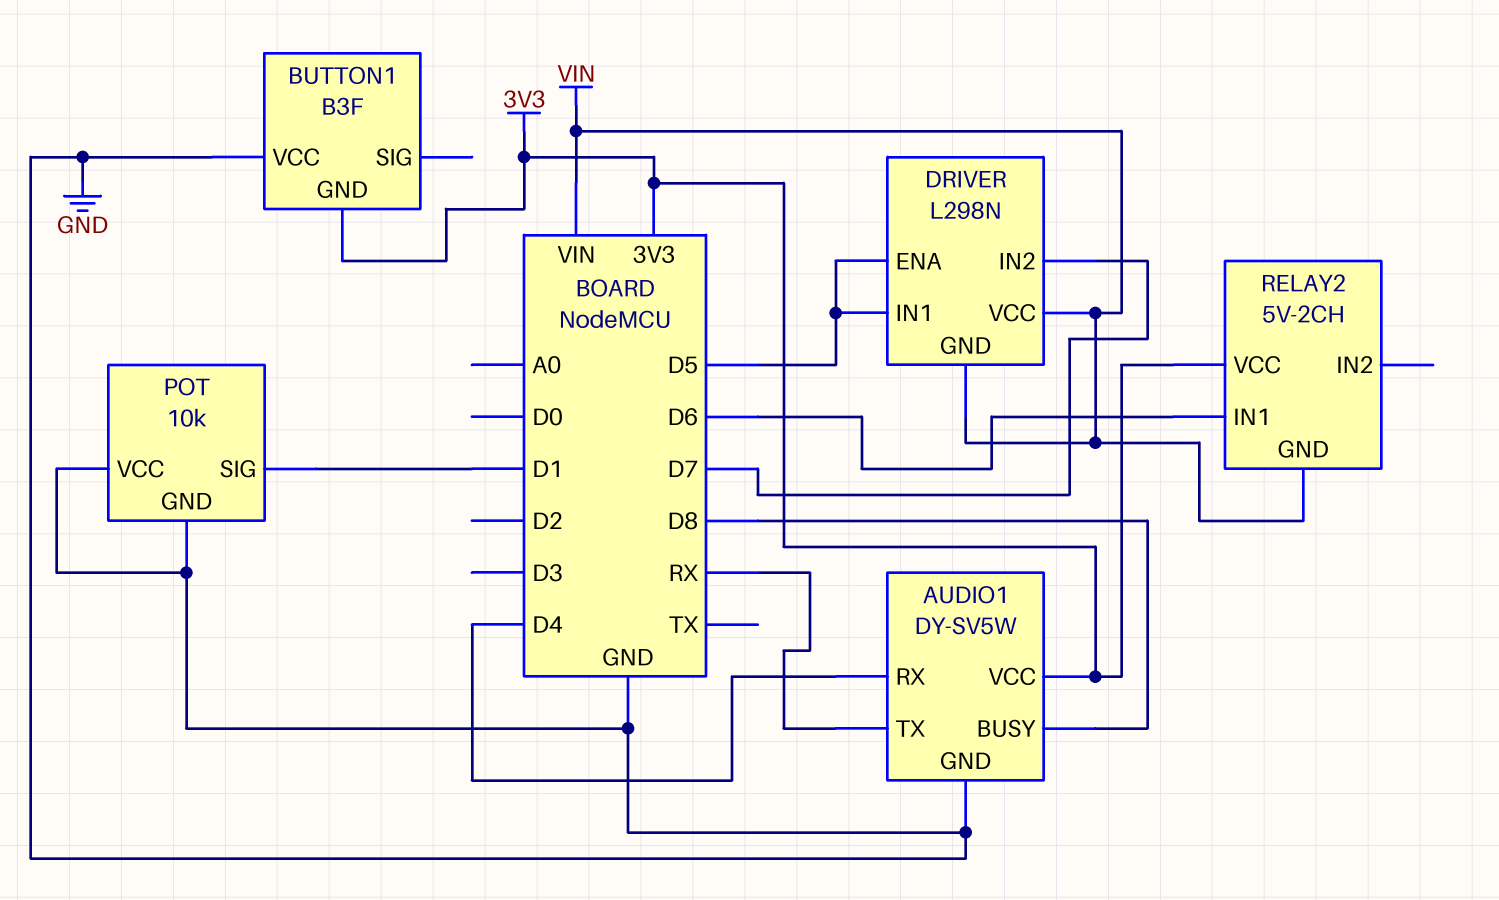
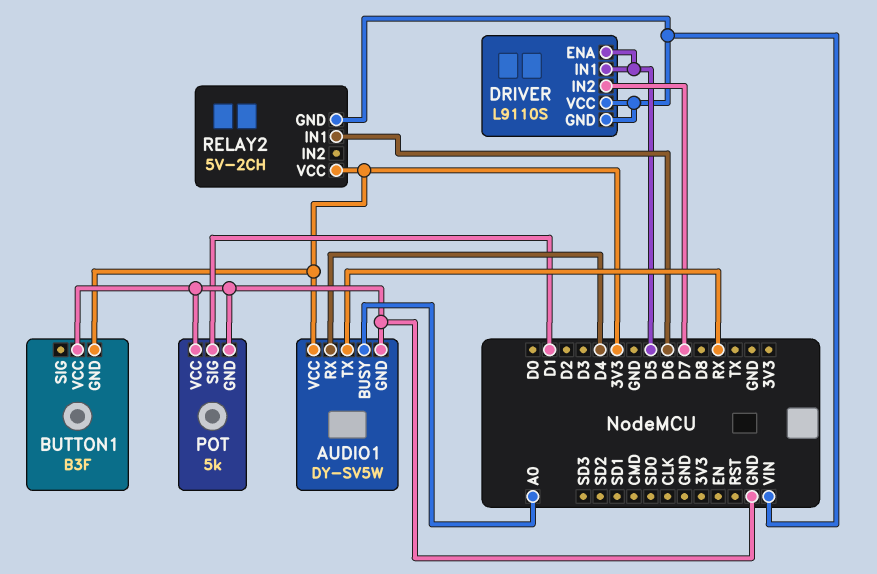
AUDIO1 pin BUSY: D8 -> A0
DRIVER: L298N -> L9110S
POT: 10k -> 5k

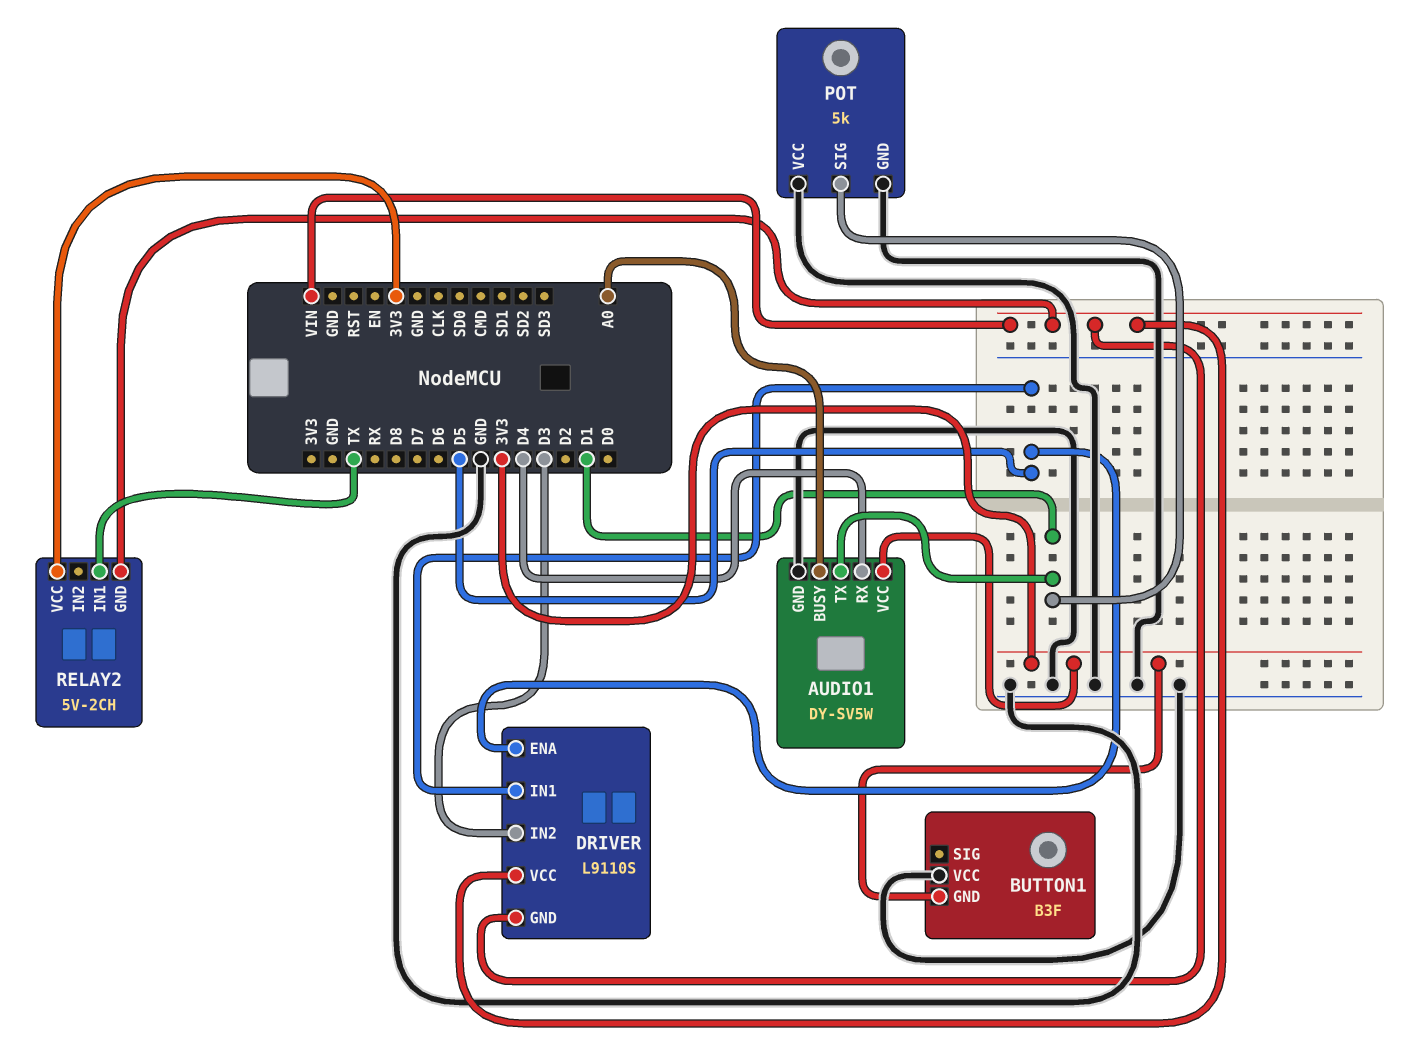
AUDIO1 pin TX: RX -> D1
DRIVER pin IN2: D7 -> D3
RELAY2 pin IN1: D6 -> TX

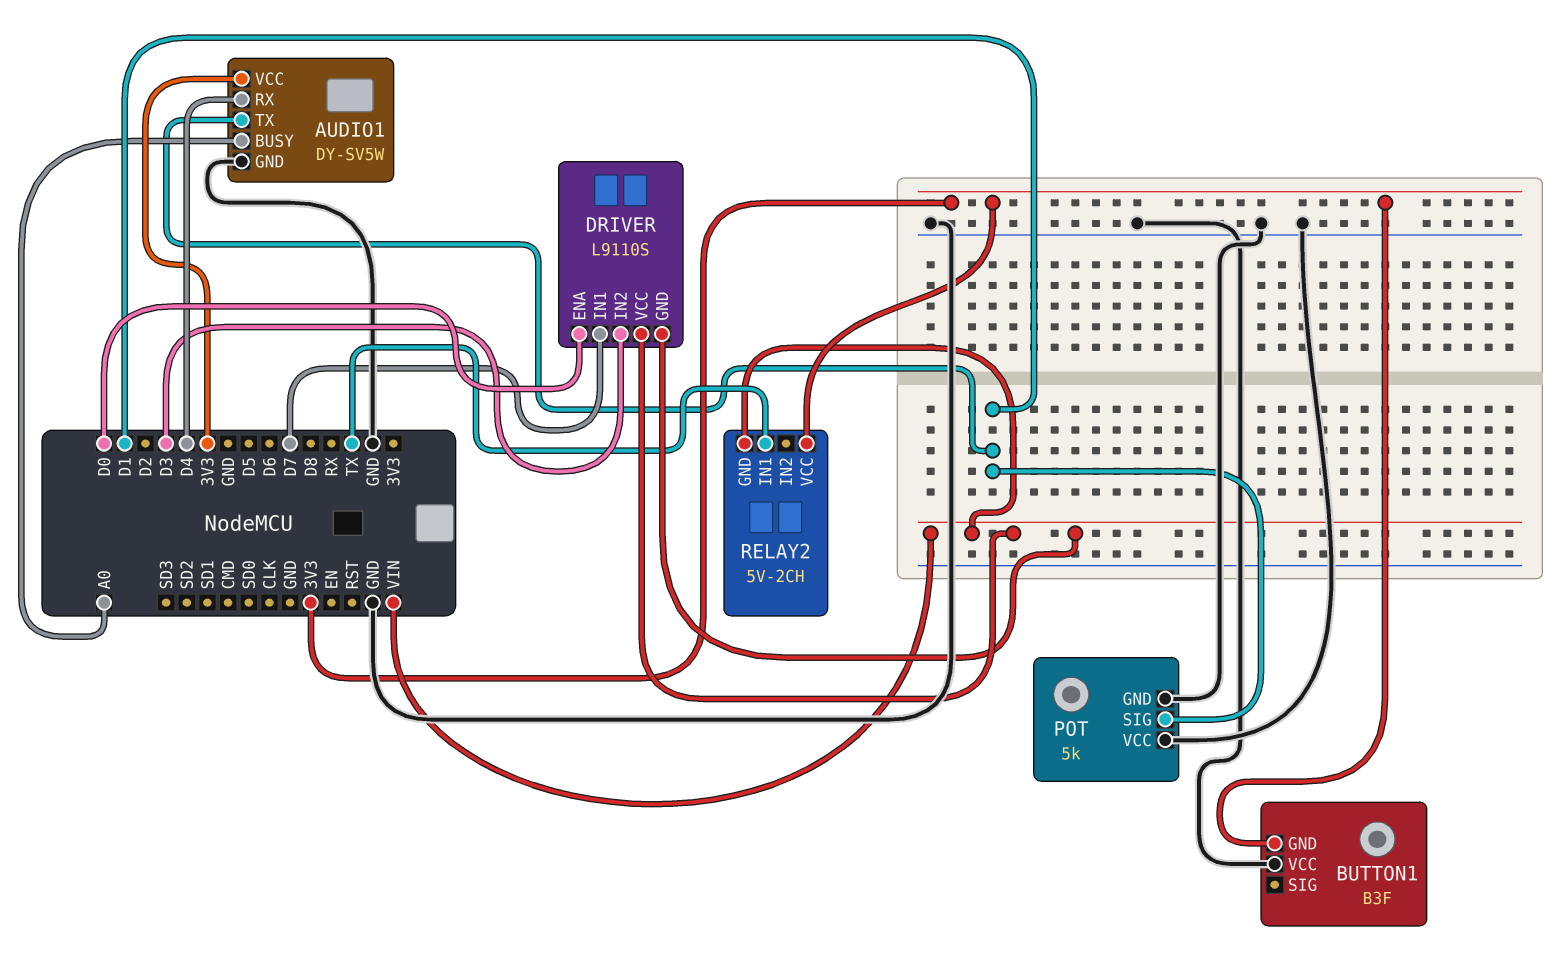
DRIVER pin ENA: D5 -> D0
DRIVER pin IN1: D5 -> D7

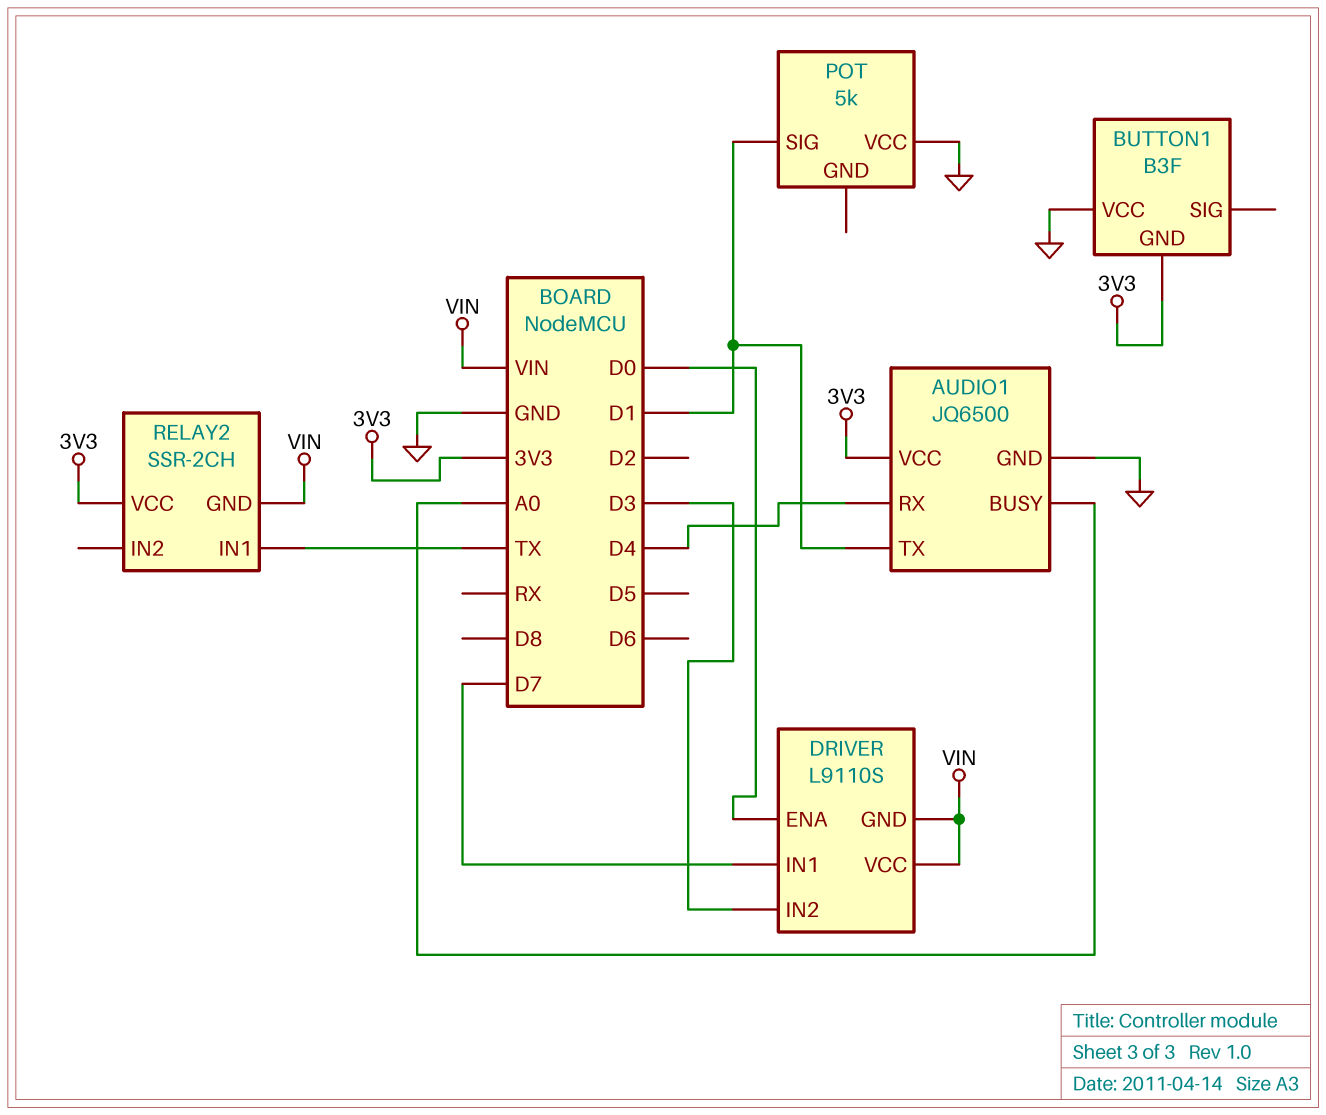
AUDIO1: DY-SV5W -> JQ6500
POT pin GND: GND -> none
RELAY2: 5V-2CH -> SSR-2CH

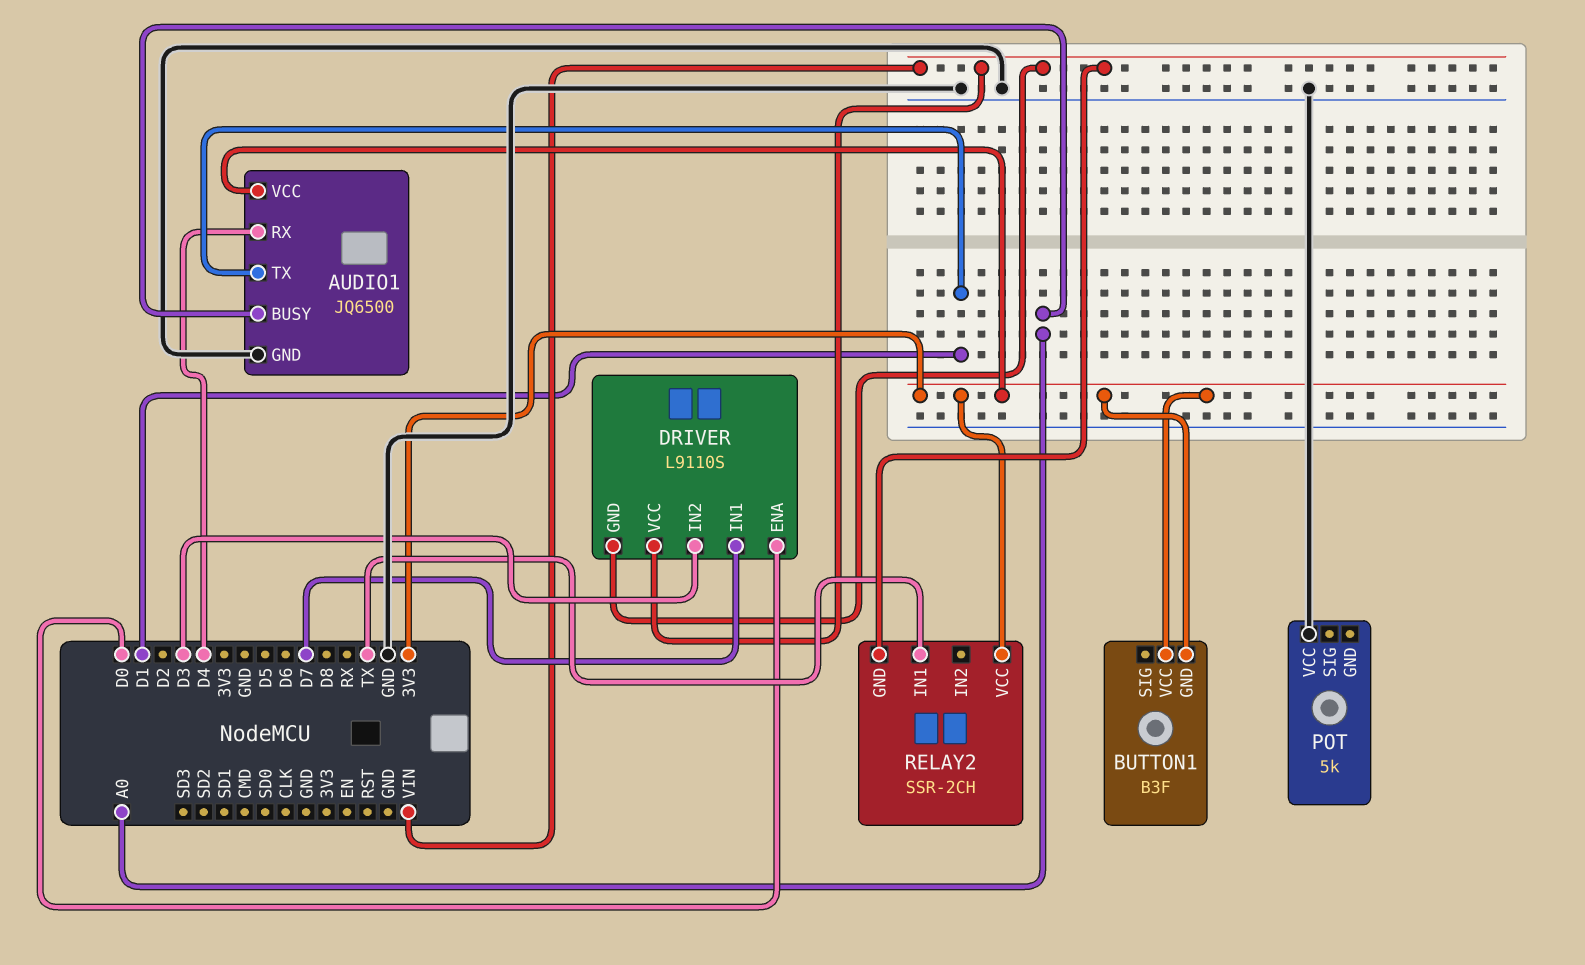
BUTTON1 pin VCC: GND -> 3V3
POT pin SIG: D1 -> none

